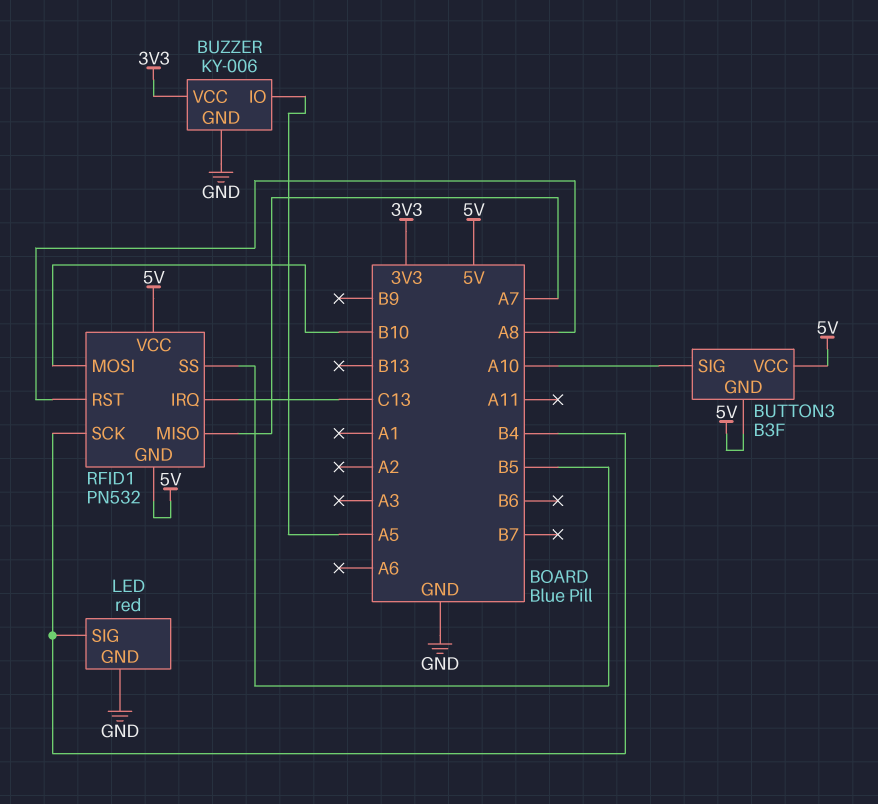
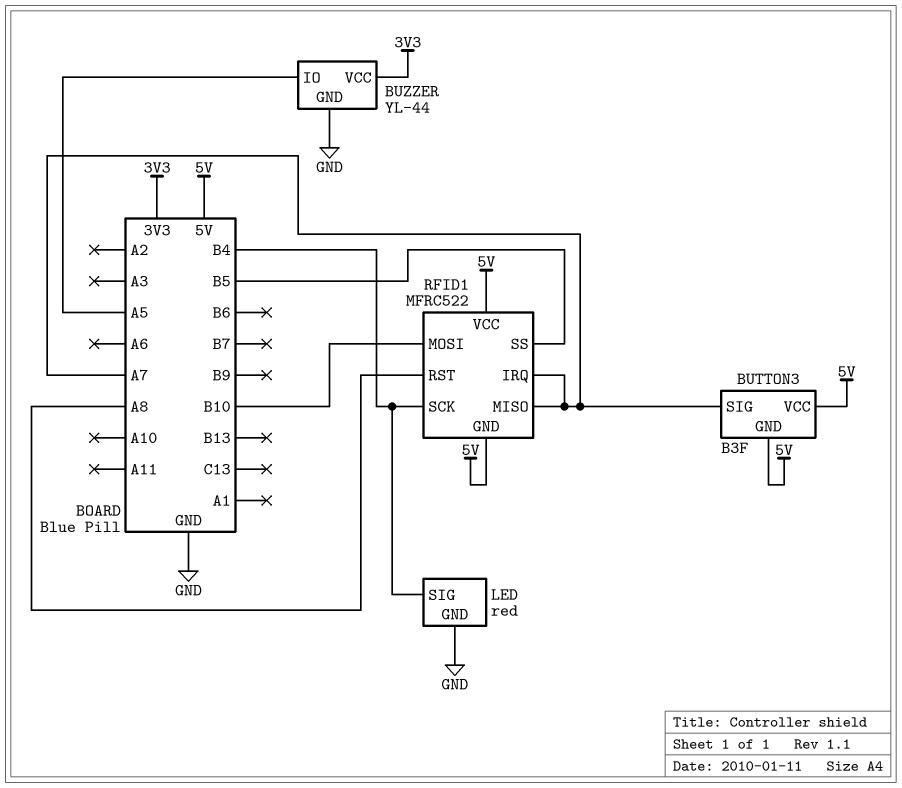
BUTTON3 pin SIG: A10 -> A7
BUZZER: KY-006 -> YL-44
RFID1: PN532 -> MFRC522
RFID1 pin IRQ: C13 -> A7

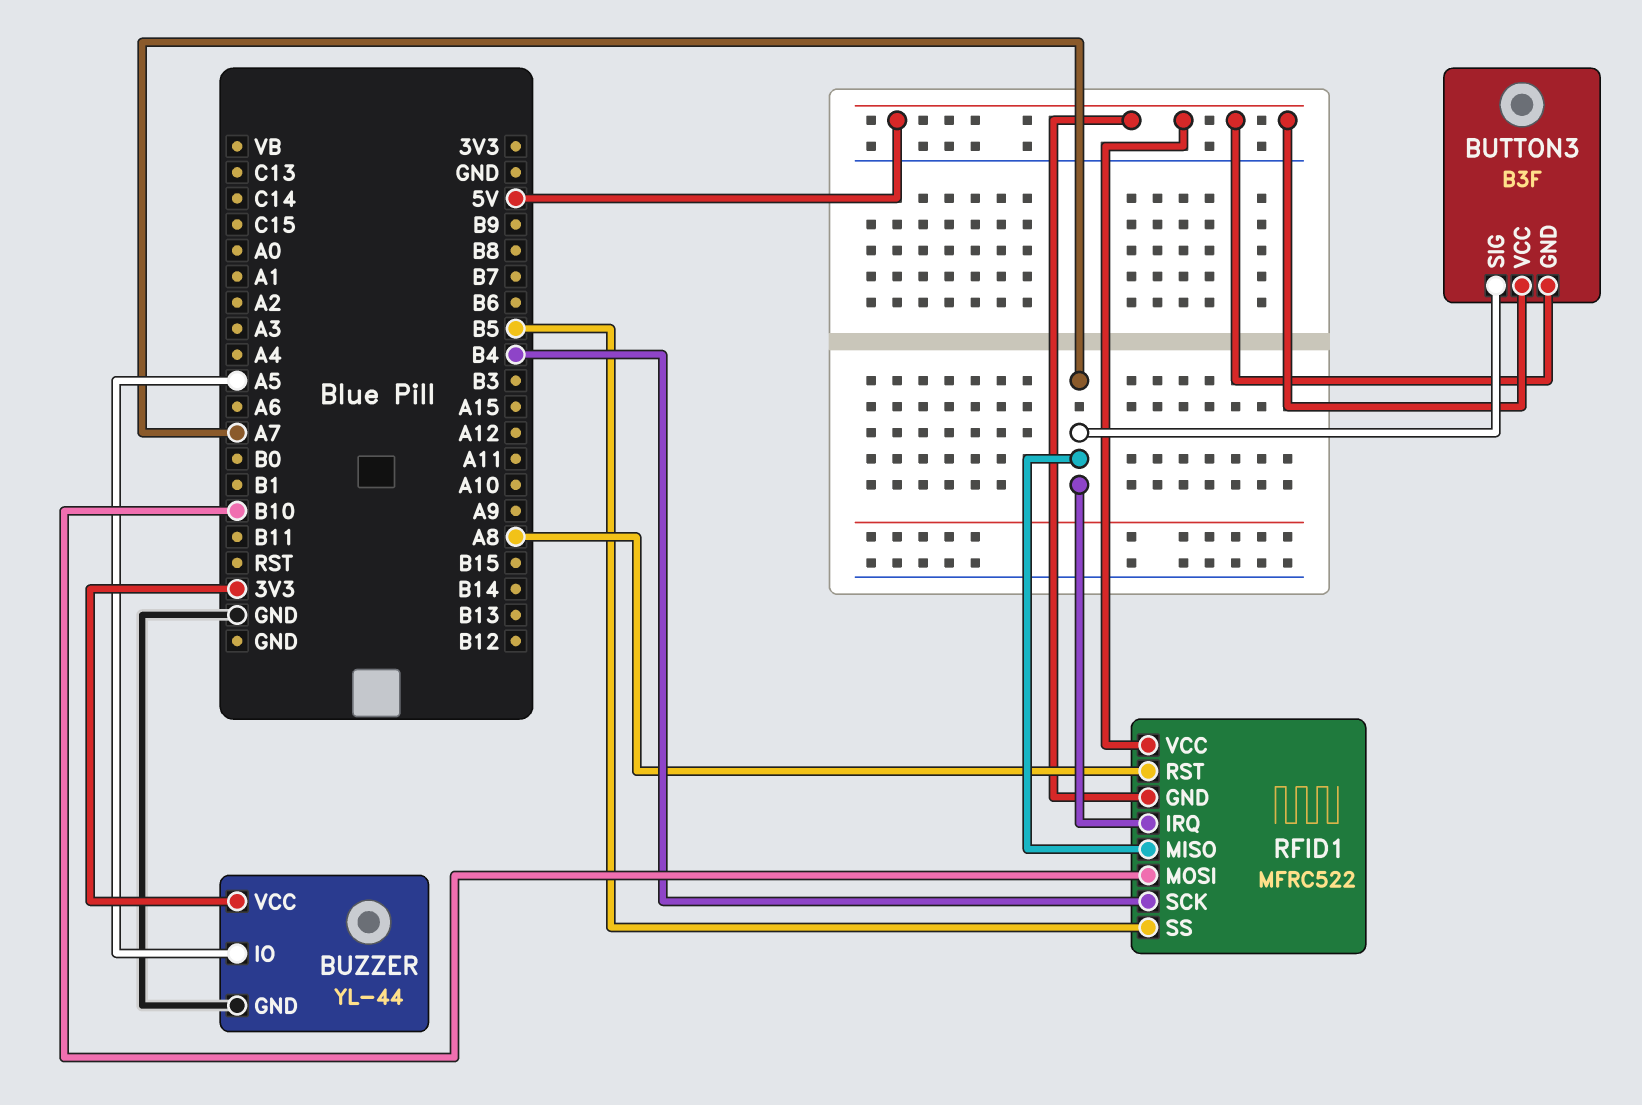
LED: red -> none
LED pin GND: GND -> none
LED pin SIG: B4 -> none

